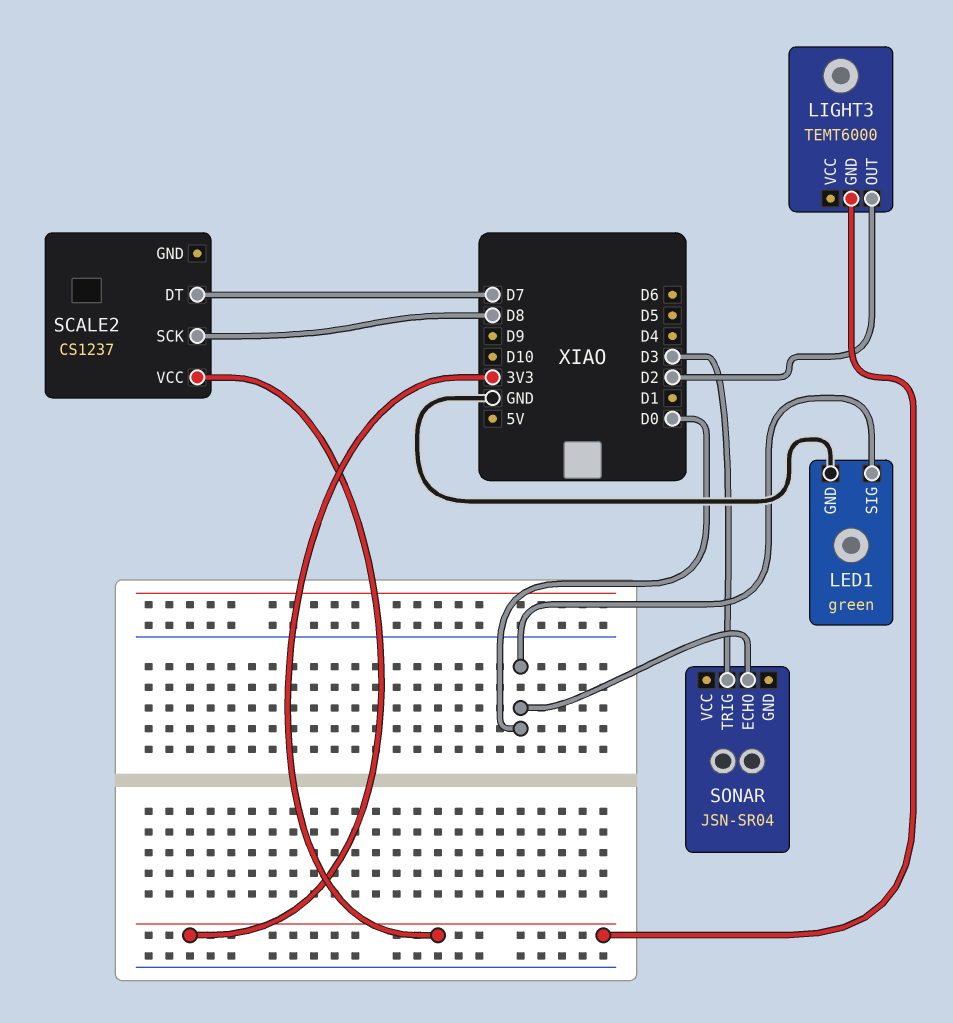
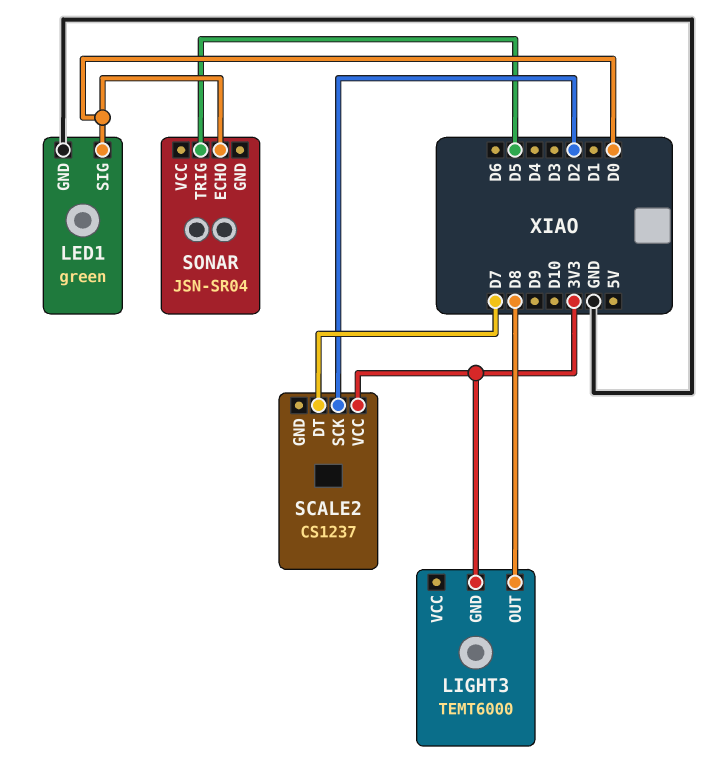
LIGHT3 pin OUT: D2 -> D8
SCALE2 pin SCK: D8 -> D2
SONAR pin TRIG: D3 -> D5

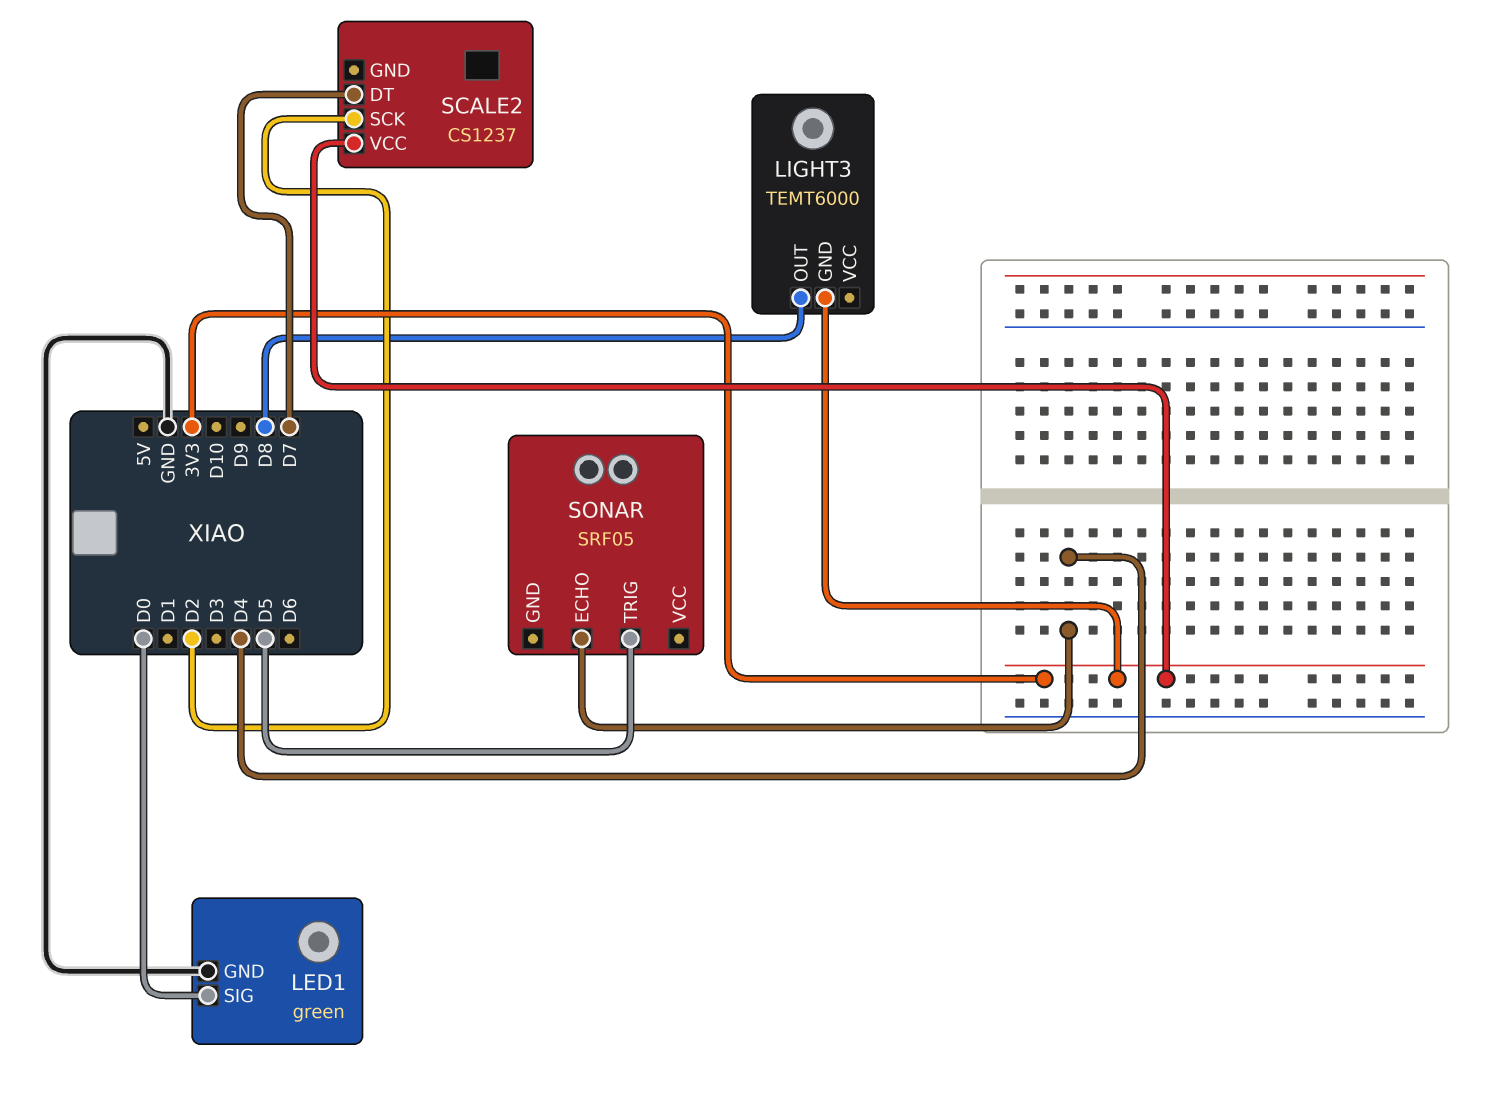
SONAR: JSN-SR04 -> SRF05
SONAR pin ECHO: D0 -> D4

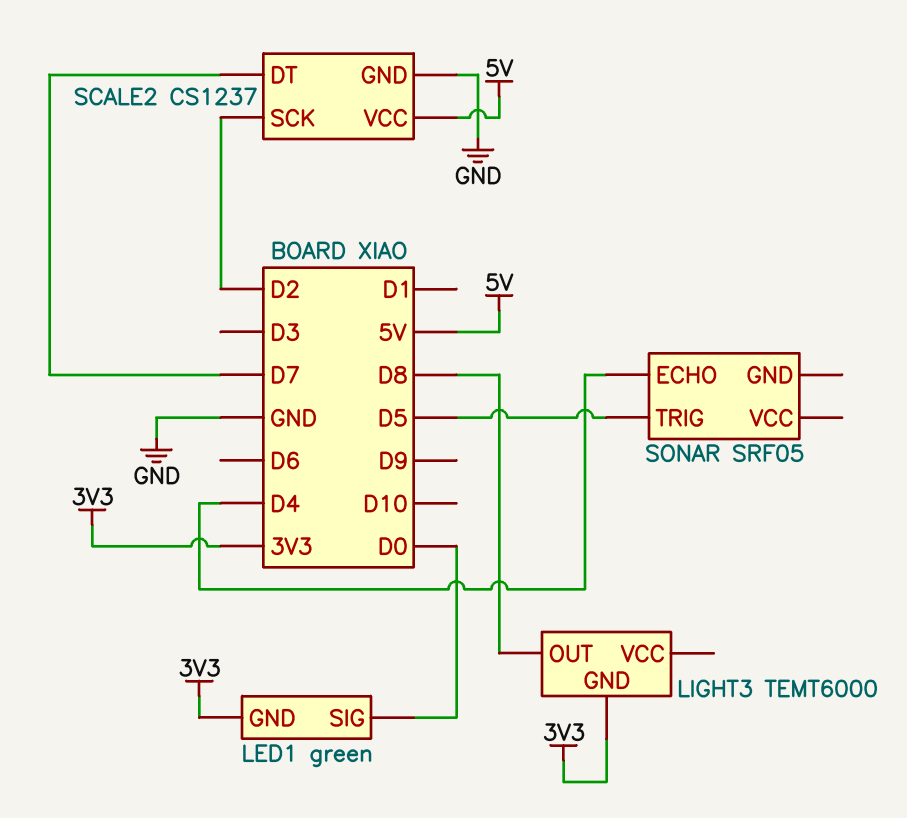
LED1 pin GND: GND -> 3V3
SCALE2 pin GND: none -> GND
SCALE2 pin VCC: 3V3 -> 5V

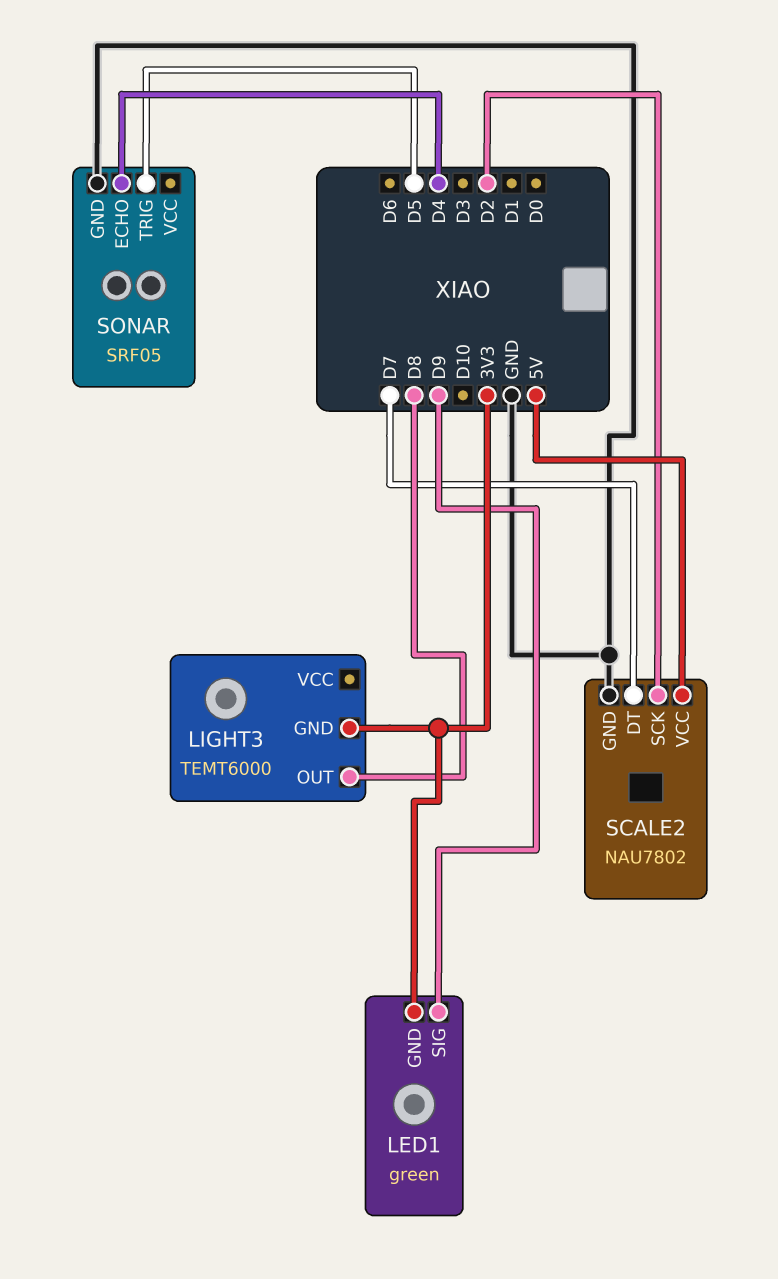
LED1 pin SIG: D0 -> D9
SCALE2: CS1237 -> NAU7802
SONAR pin GND: none -> GND

